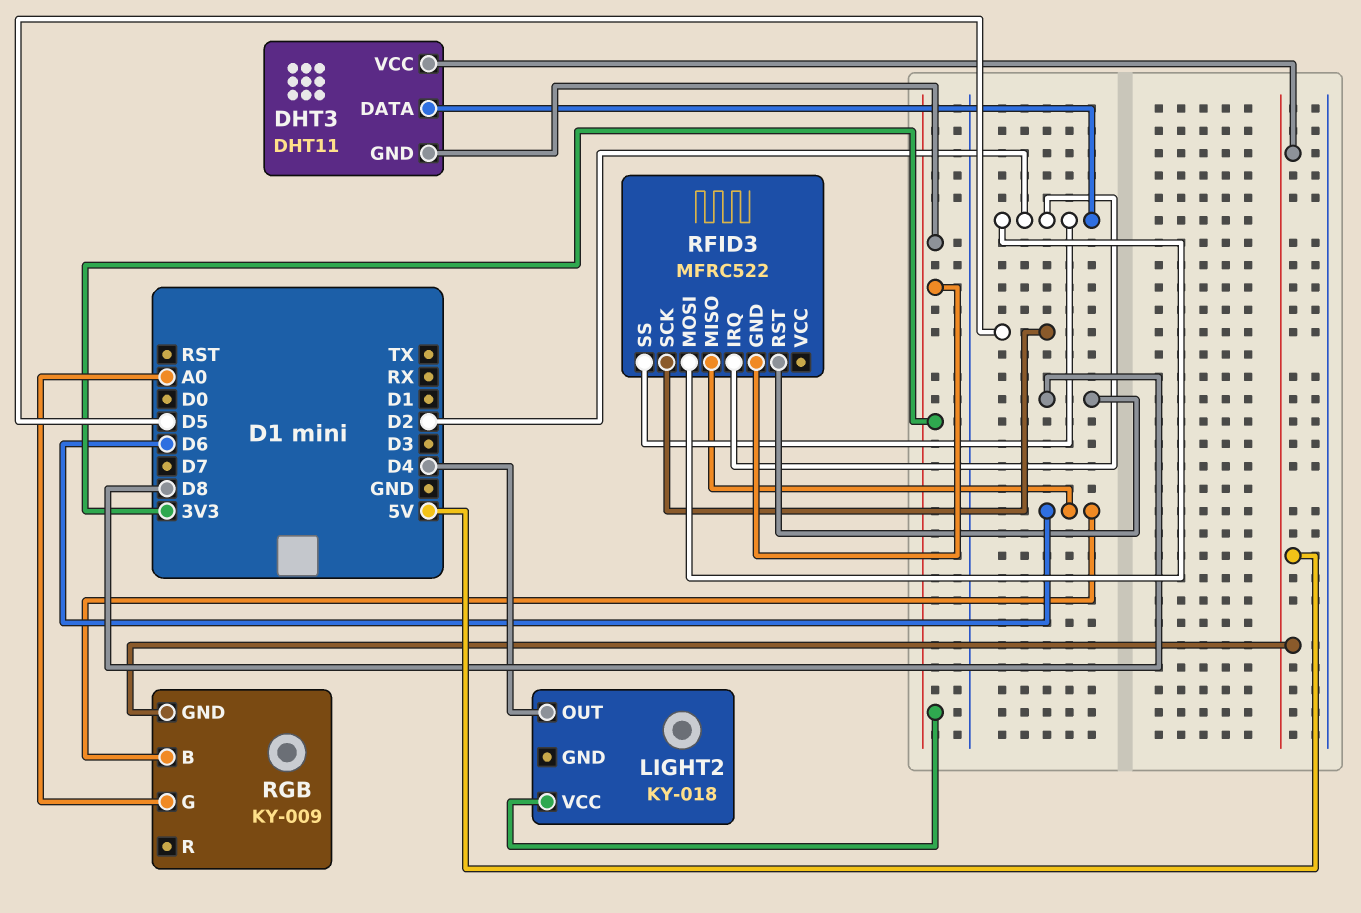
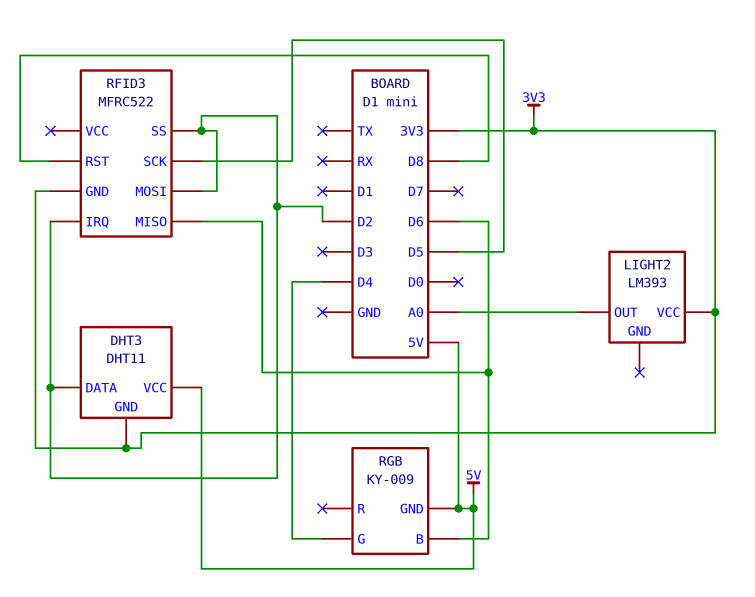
LIGHT2: KY-018 -> LM393
LIGHT2 pin OUT: D4 -> A0
RGB pin G: A0 -> D4

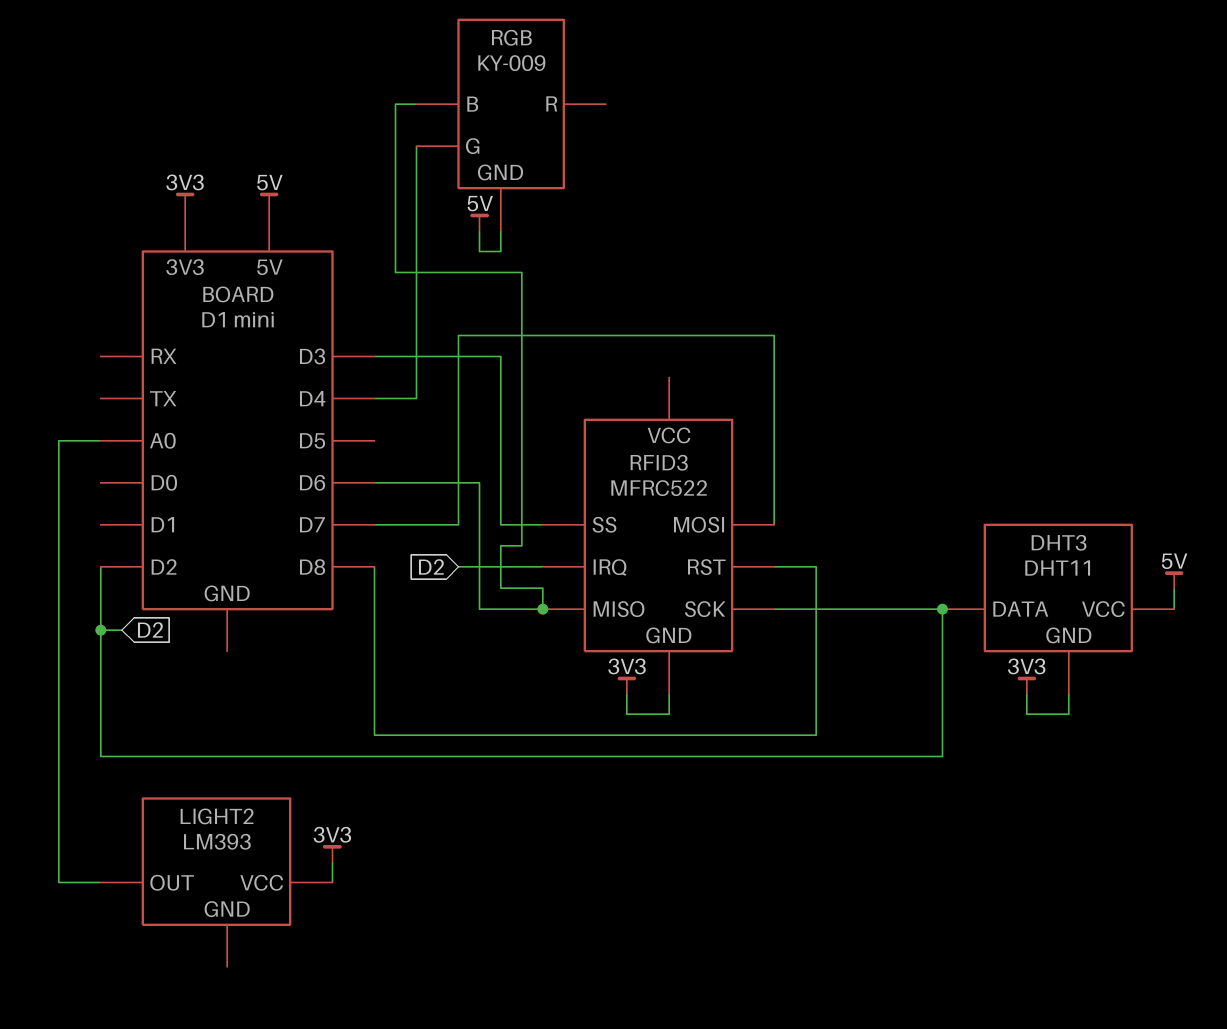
RFID3 pin MOSI: D2 -> D7
RFID3 pin SCK: D5 -> D2
RFID3 pin SS: D2 -> D3

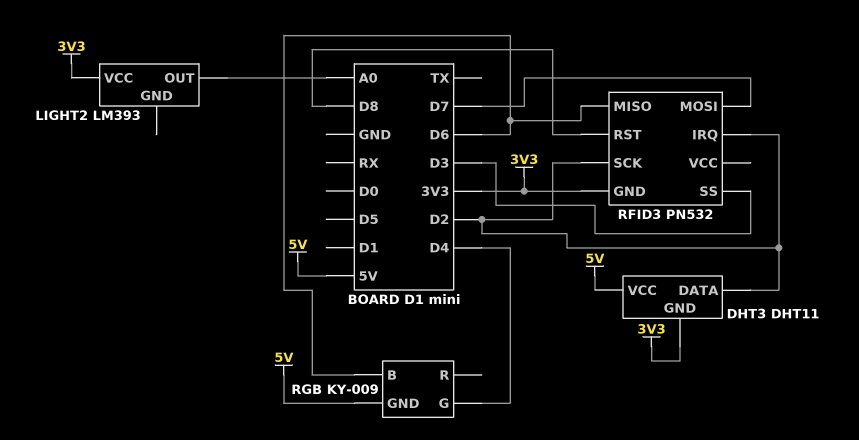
RFID3: MFRC522 -> PN532

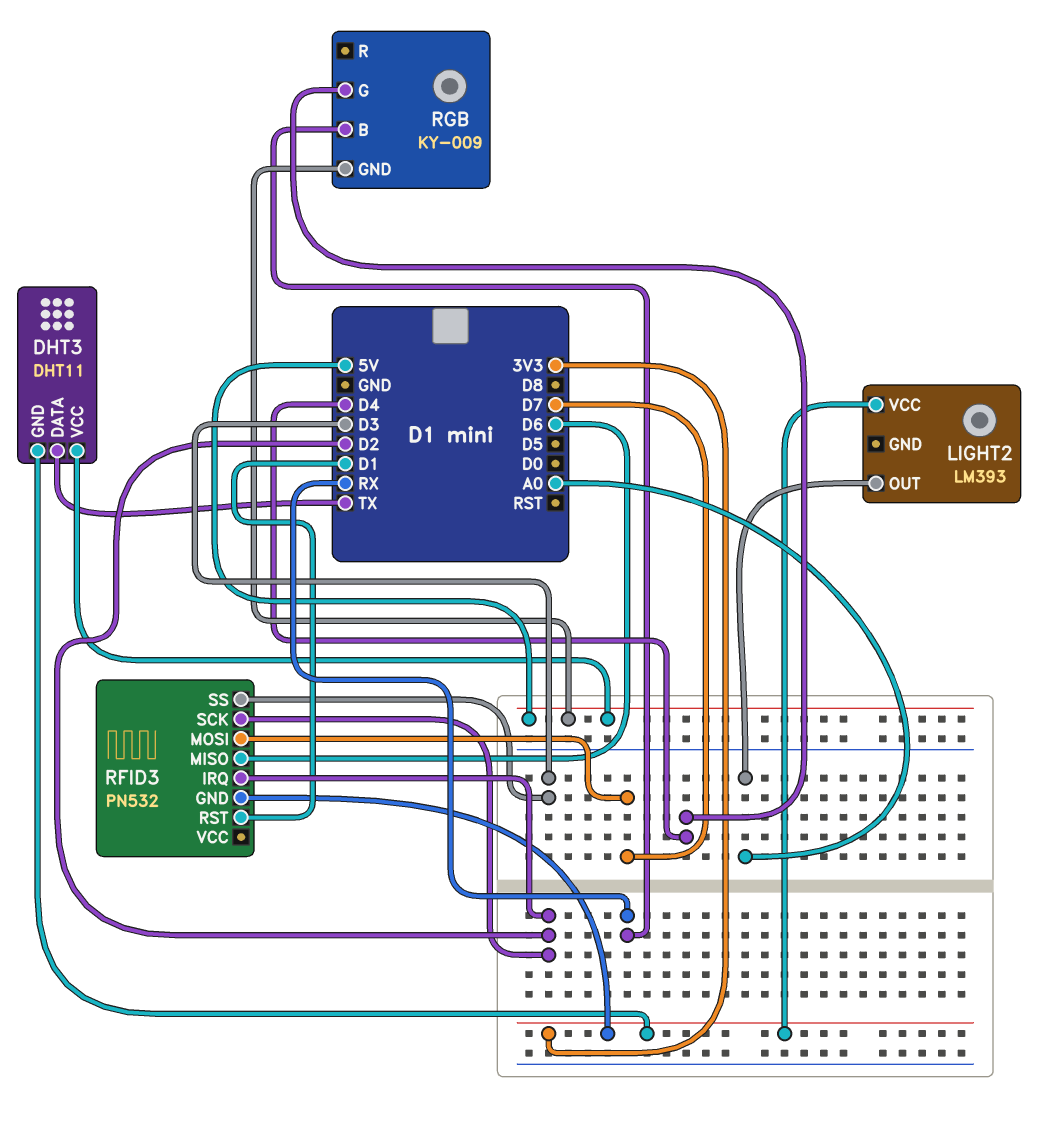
DHT3 pin DATA: D2 -> TX
RFID3 pin RST: D8 -> D1
RGB pin B: D6 -> RX

